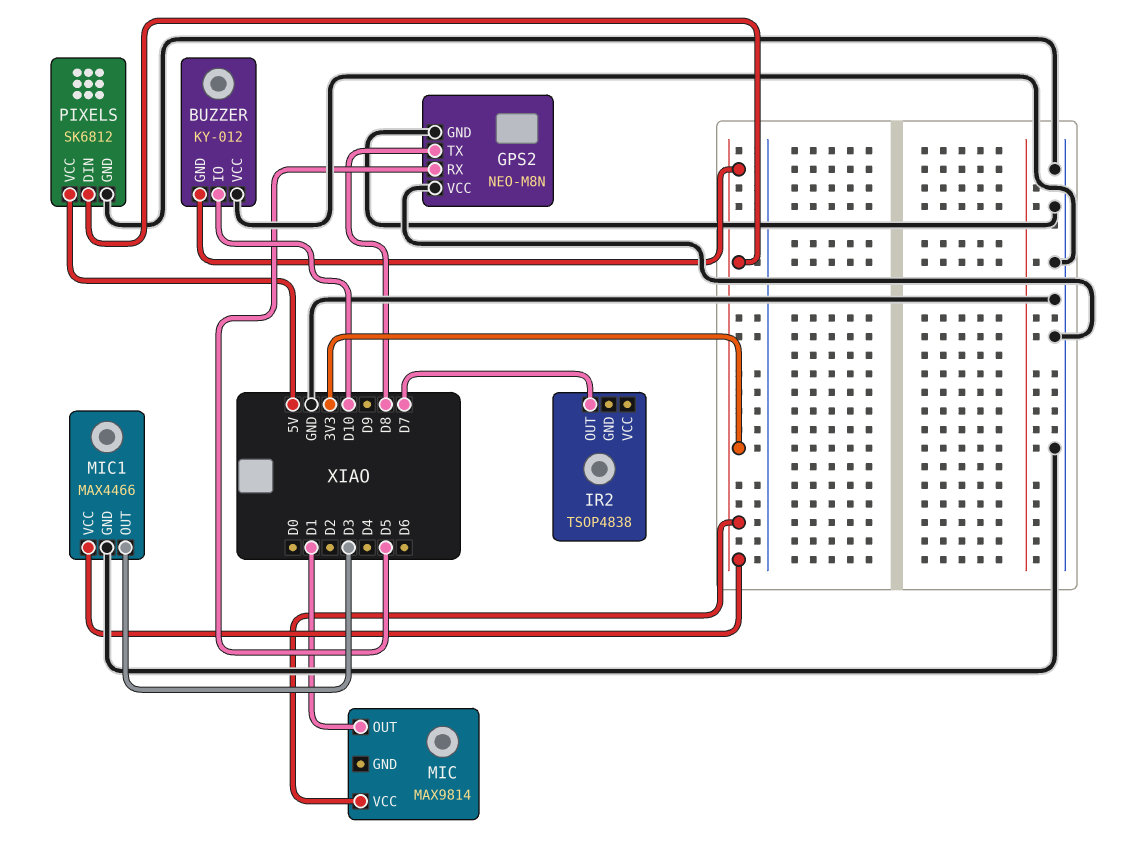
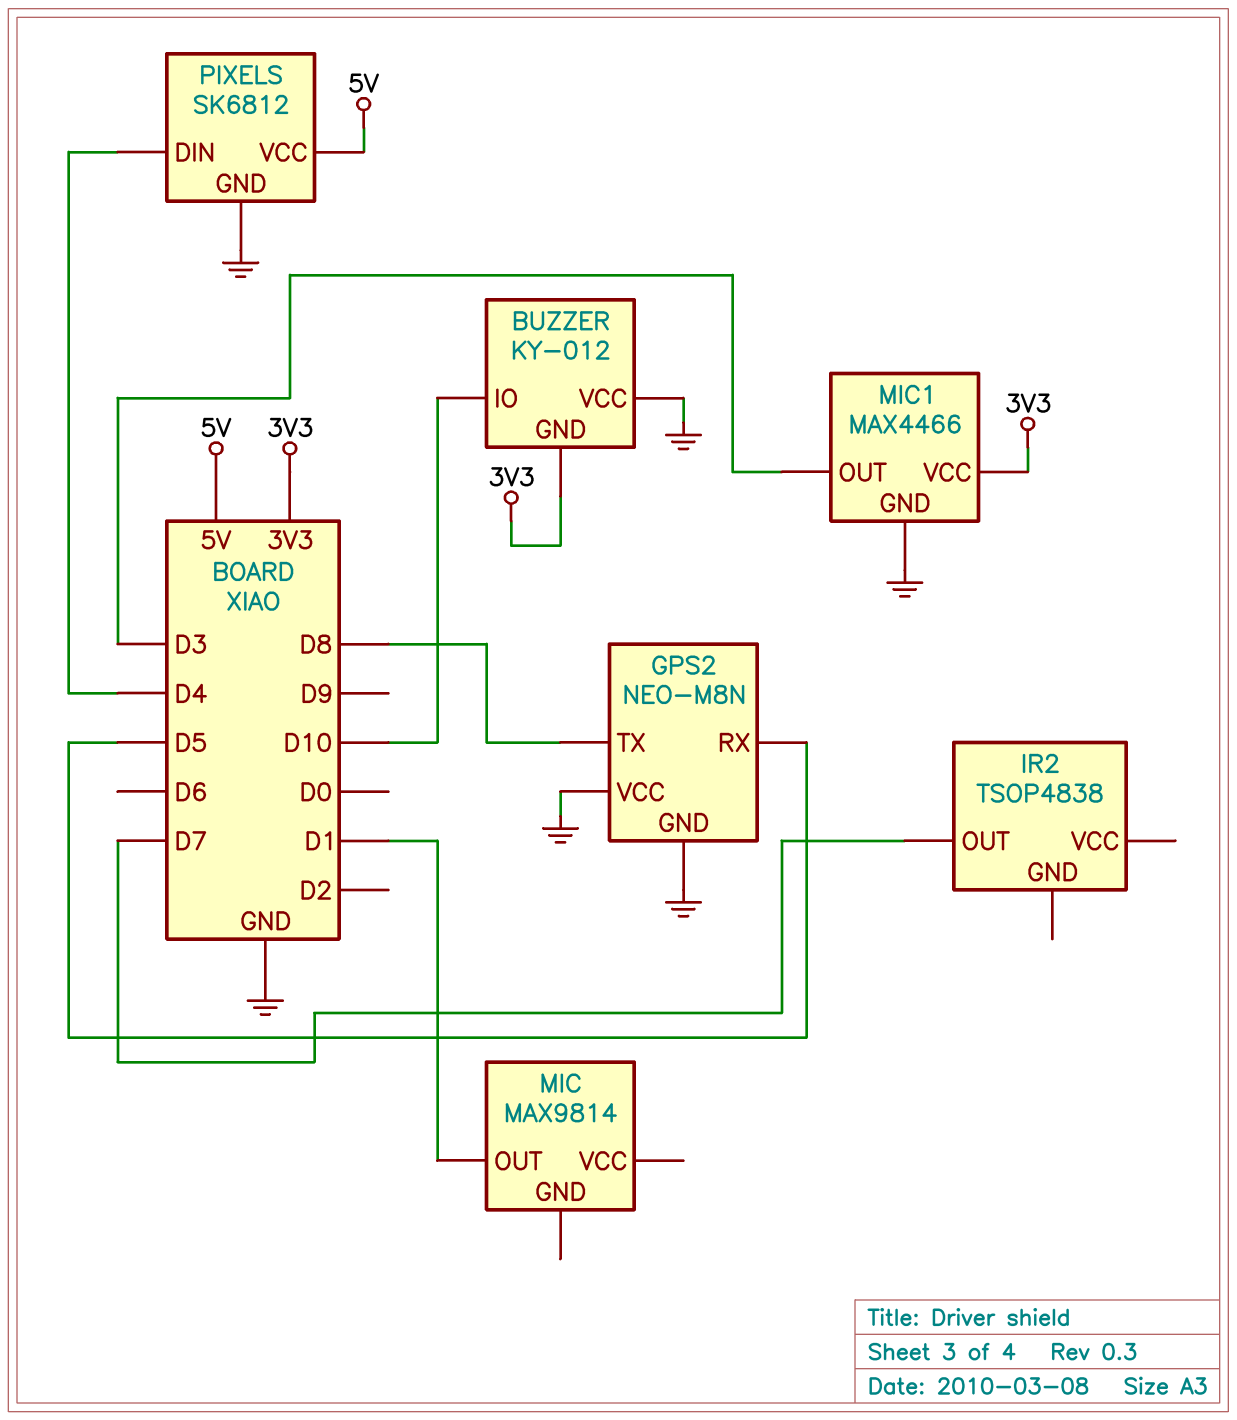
MIC pin VCC: 3V3 -> none
PIXELS pin DIN: 3V3 -> D4

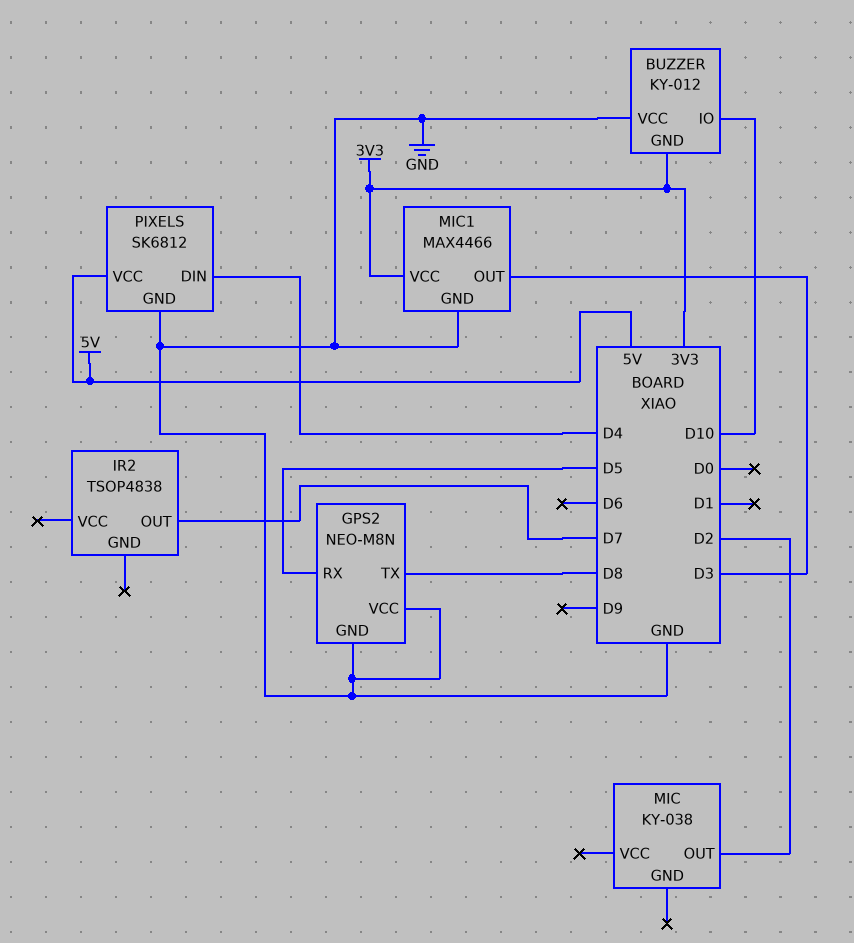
MIC: MAX9814 -> KY-038
MIC pin OUT: D1 -> D2

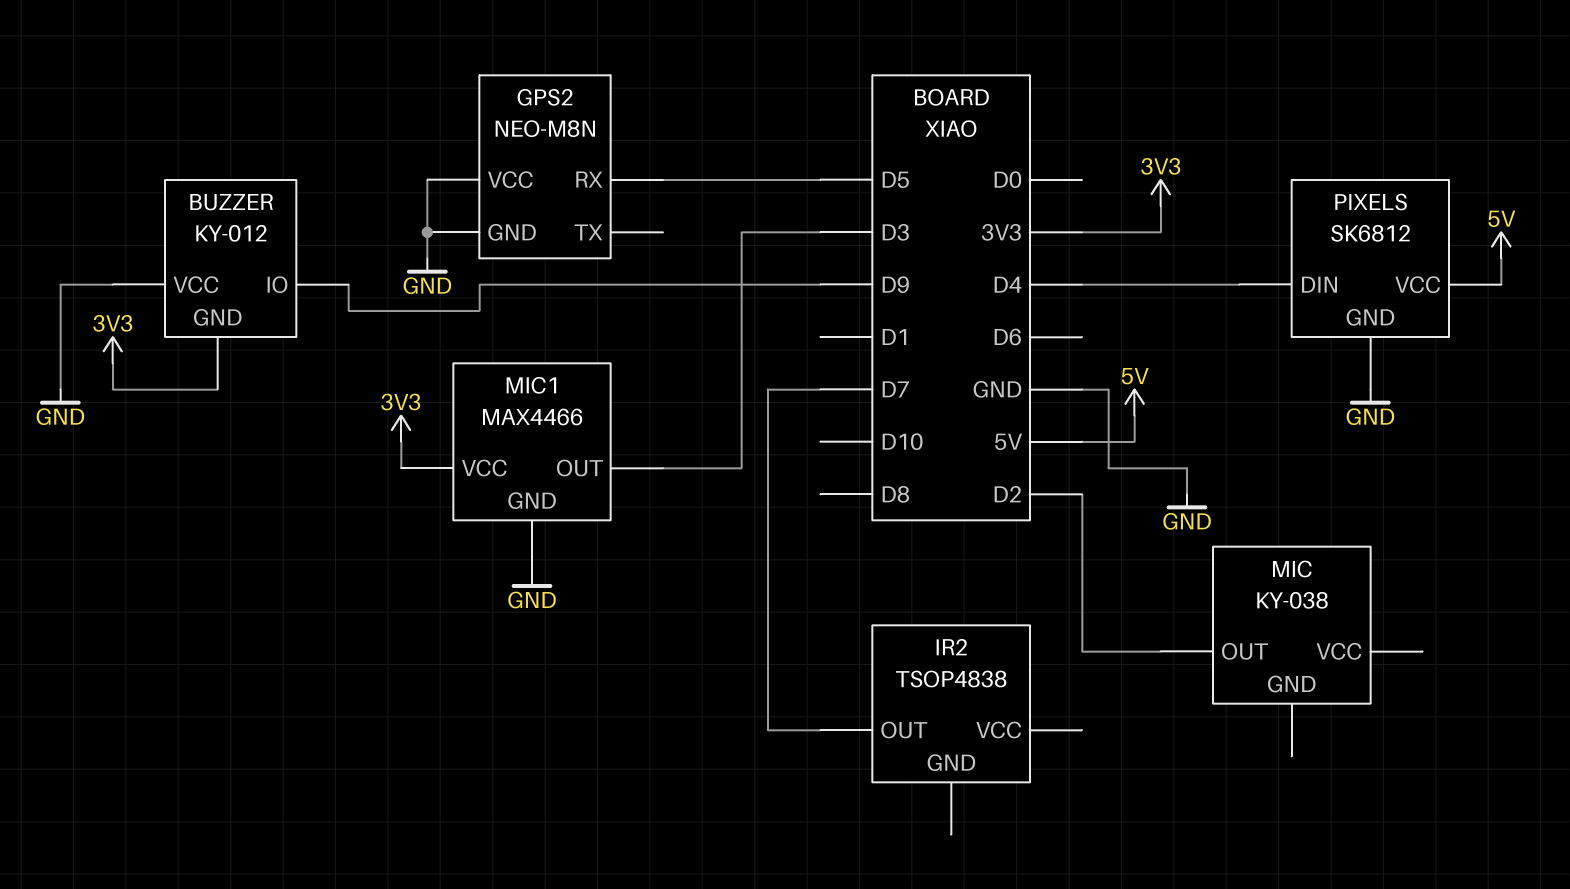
BUZZER pin IO: D10 -> D9
GPS2 pin TX: D8 -> none

